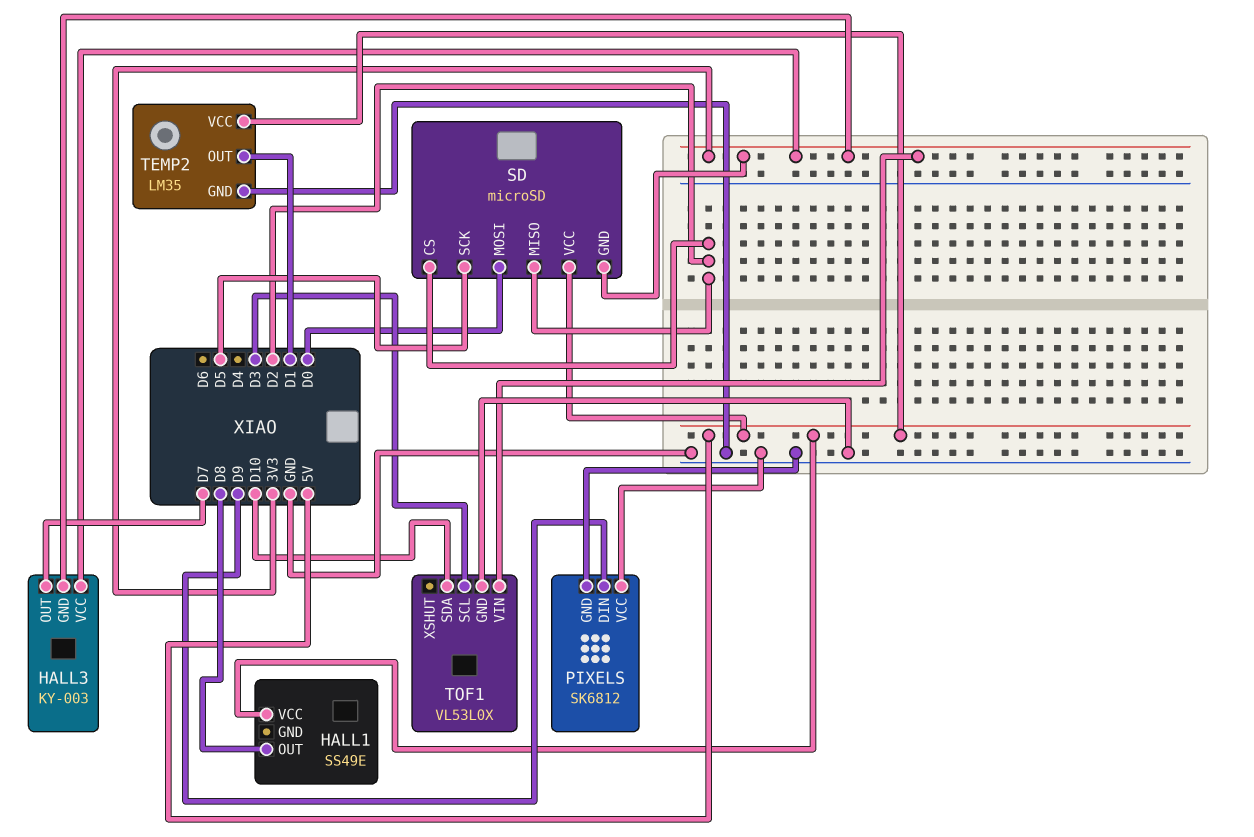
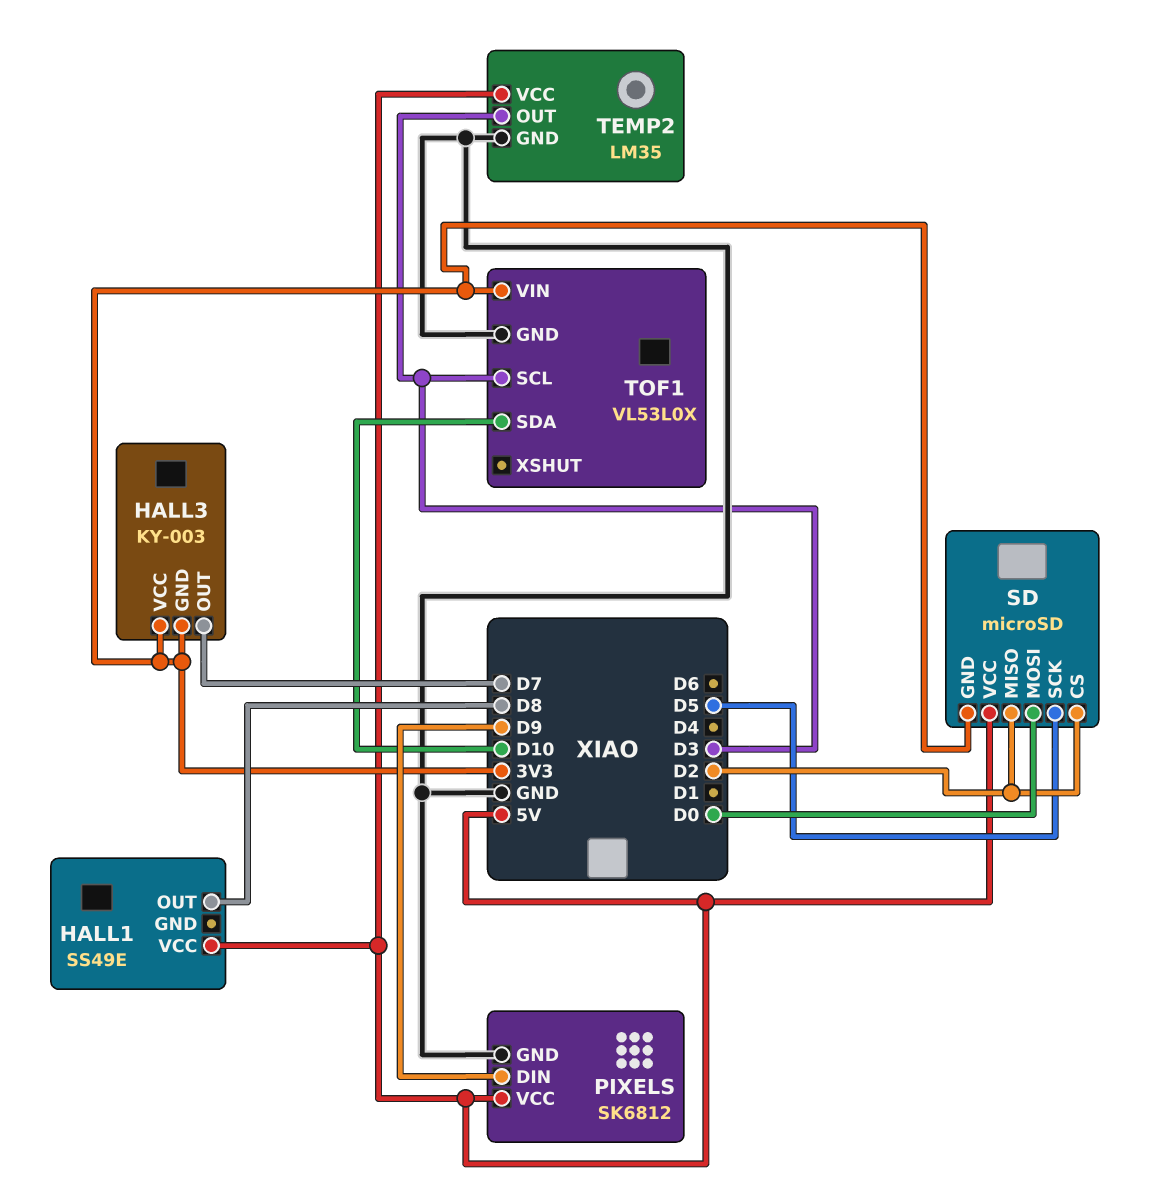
PIXELS pin VCC: GND -> 5V
TEMP2 pin OUT: D1 -> D3

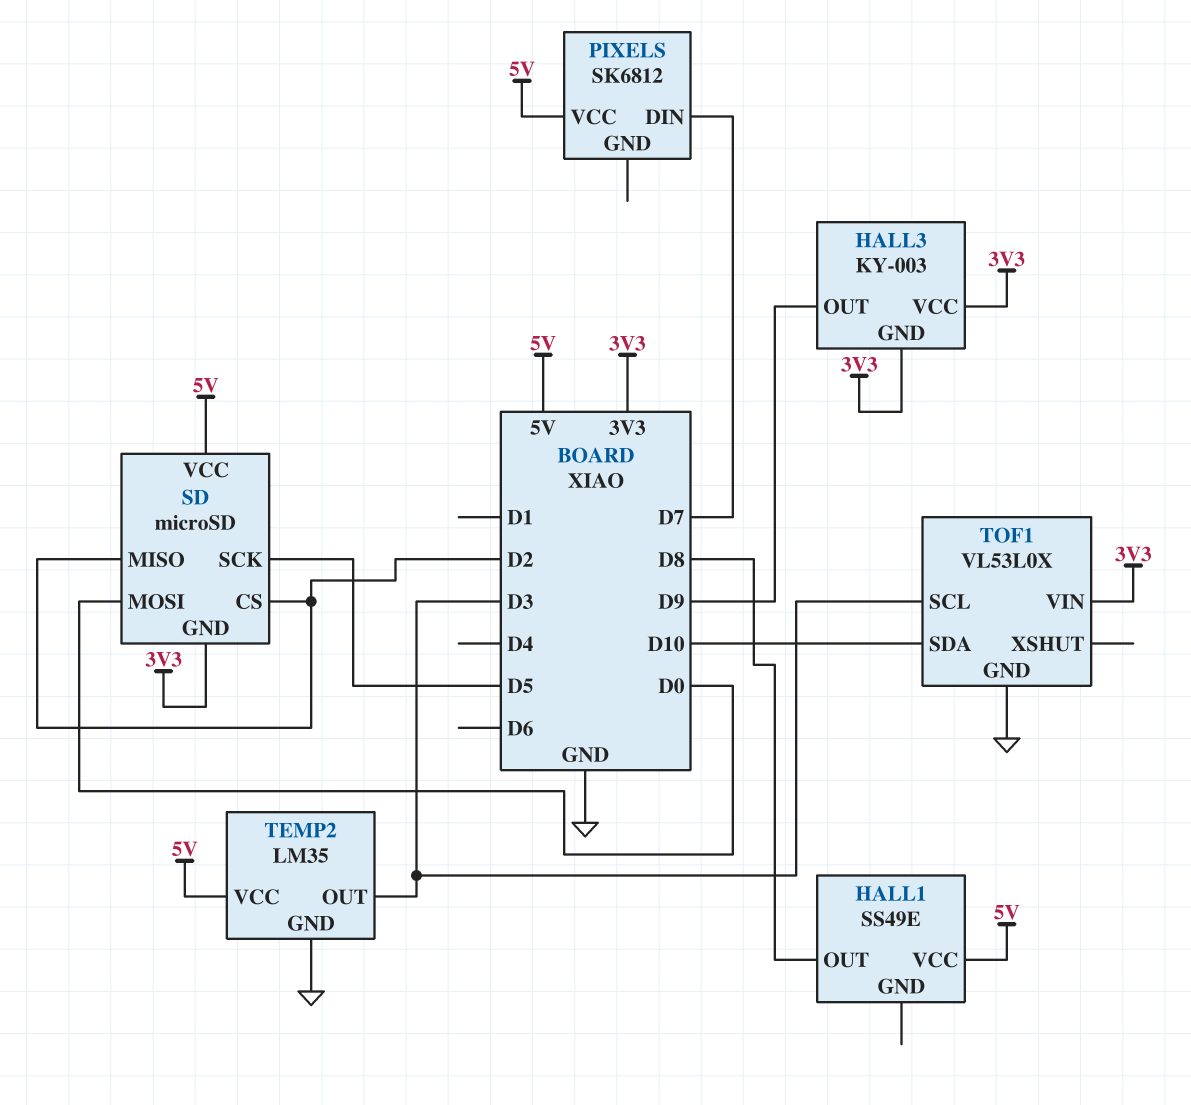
HALL3 pin OUT: D7 -> D9
PIXELS pin DIN: D9 -> D7
PIXELS pin GND: GND -> none

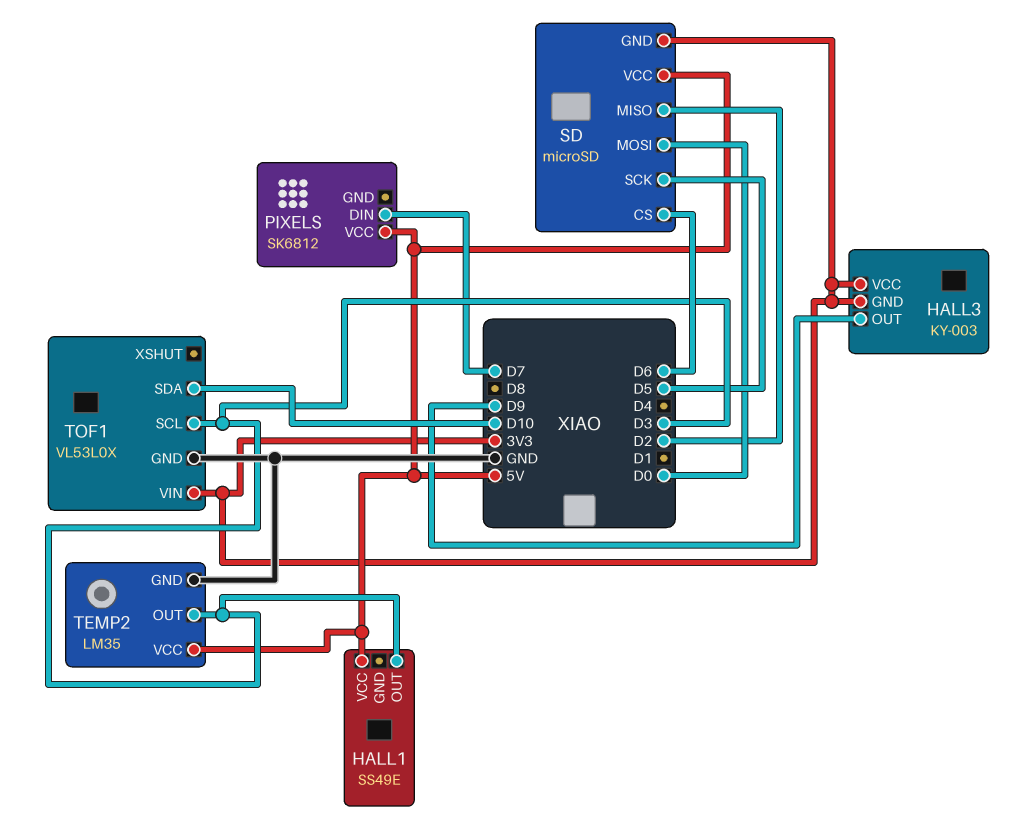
HALL1 pin OUT: D8 -> D3
SD pin CS: D2 -> D6

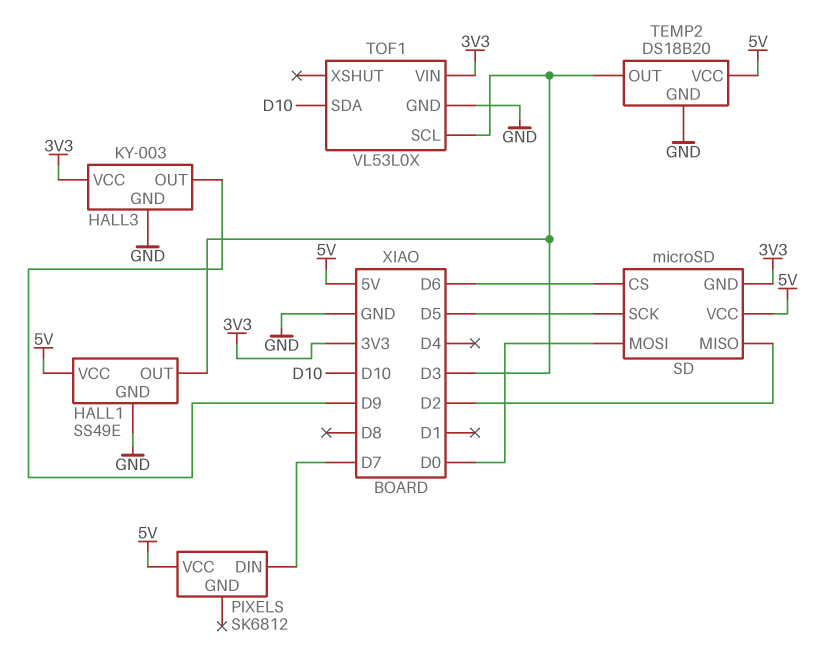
HALL1 pin GND: none -> GND
HALL3 pin GND: 3V3 -> GND
TEMP2: LM35 -> DS18B20

